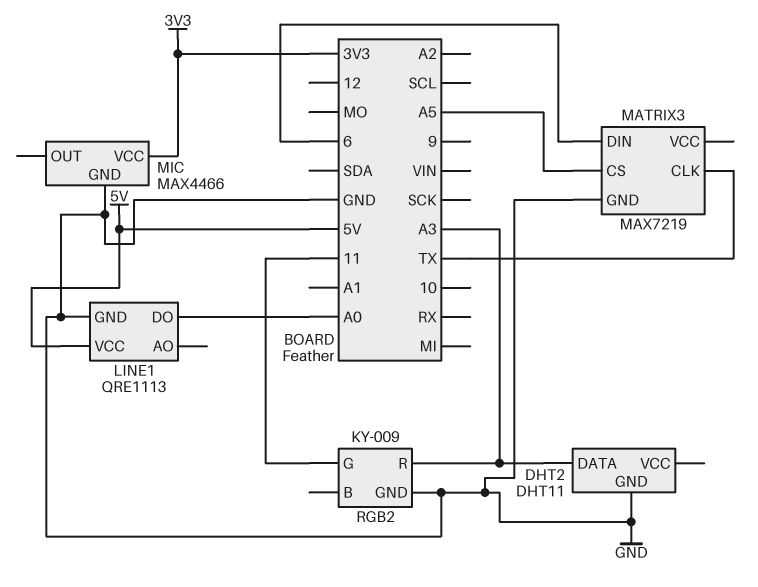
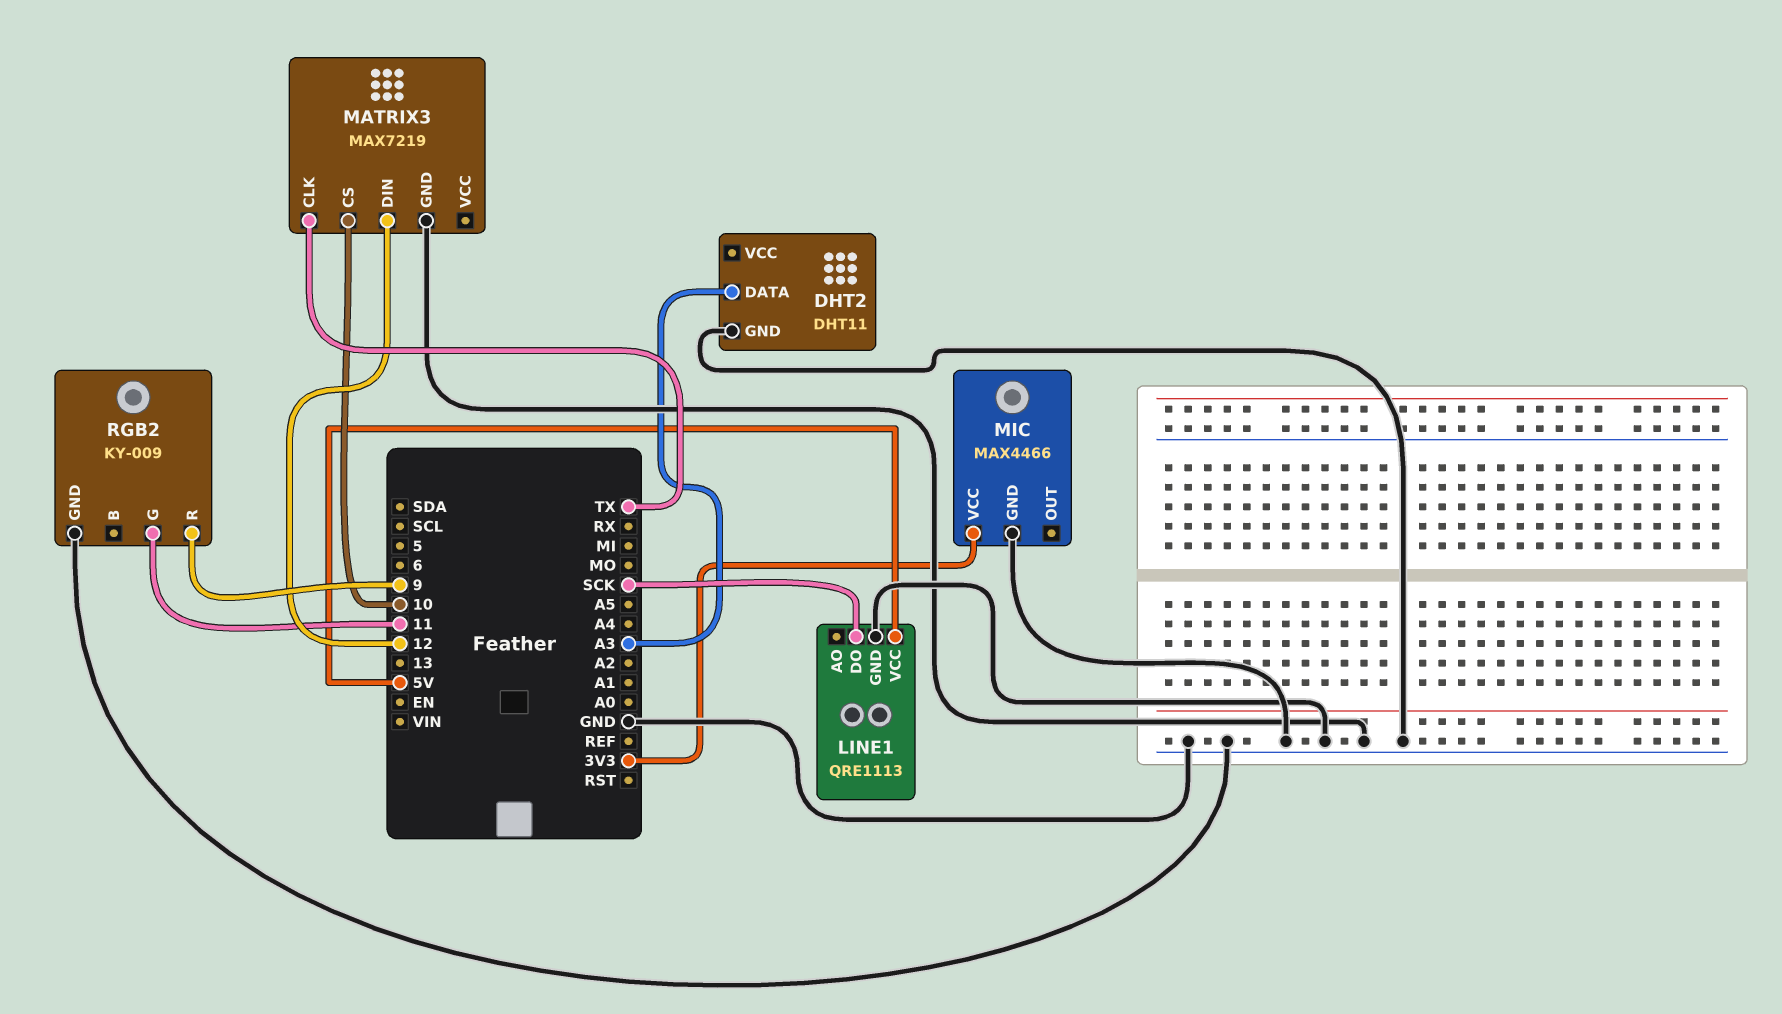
LINE1 pin DO: A0 -> SCK
MATRIX3 pin CS: A5 -> 10
MATRIX3 pin DIN: 6 -> 12
RGB2 pin R: A3 -> 9

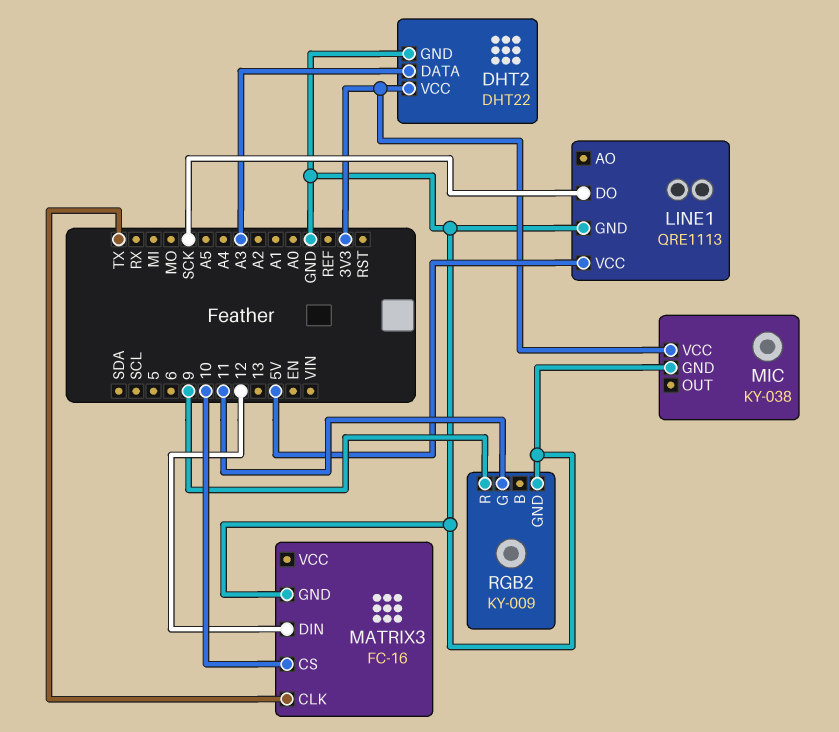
DHT2: DHT11 -> DHT22
DHT2 pin VCC: none -> 3V3
MATRIX3: MAX7219 -> FC-16
MIC: MAX4466 -> KY-038

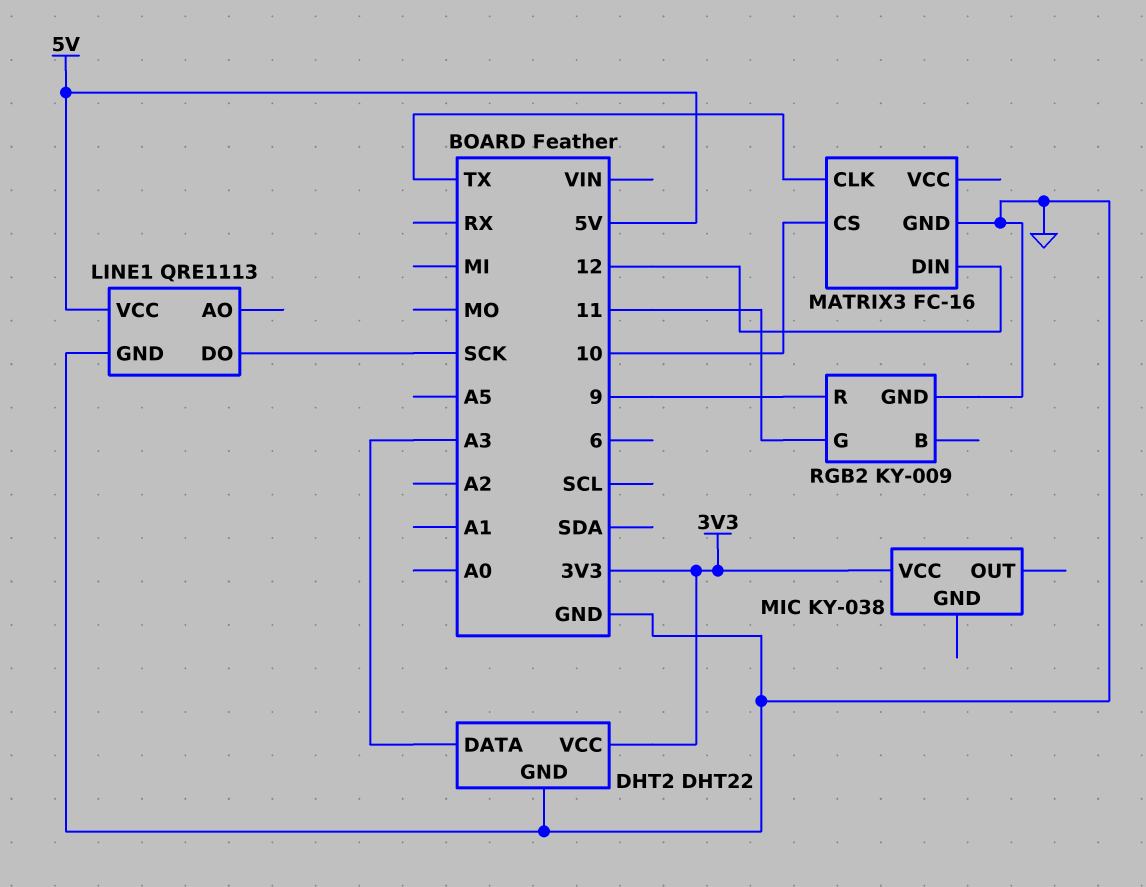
MIC pin GND: GND -> none

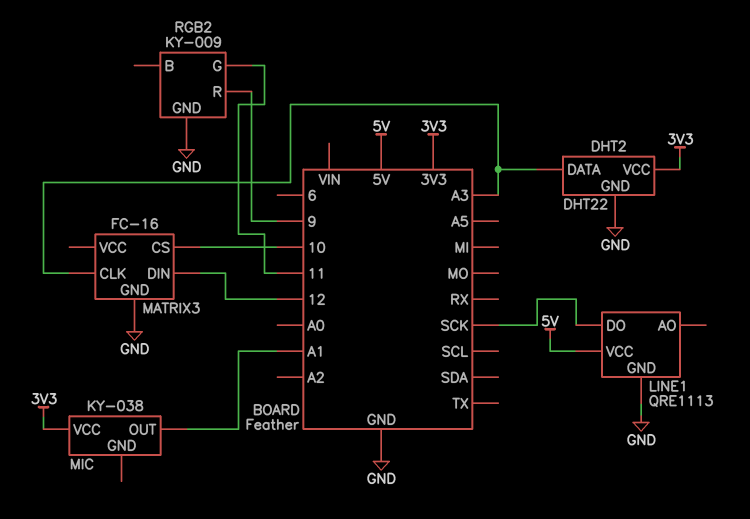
MATRIX3 pin CLK: TX -> A3
MIC pin OUT: none -> A1

